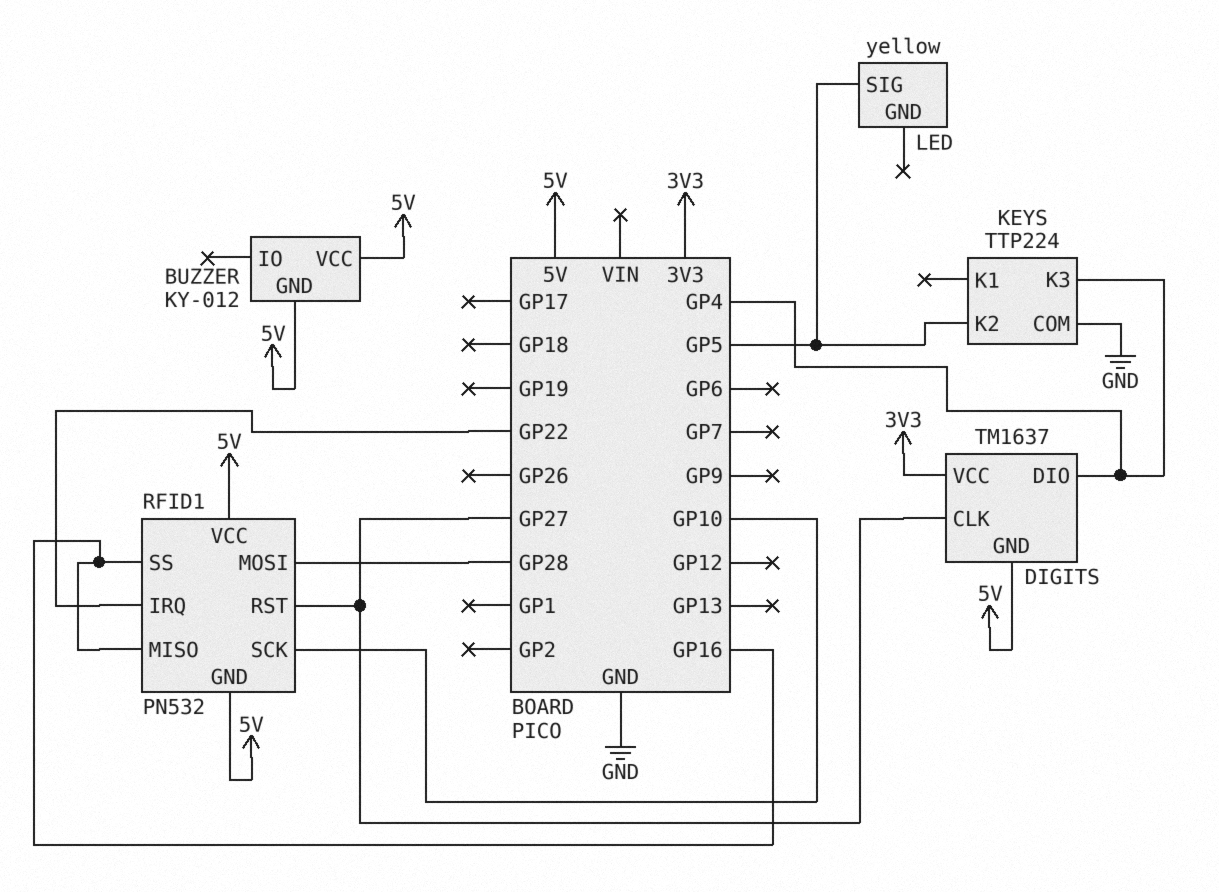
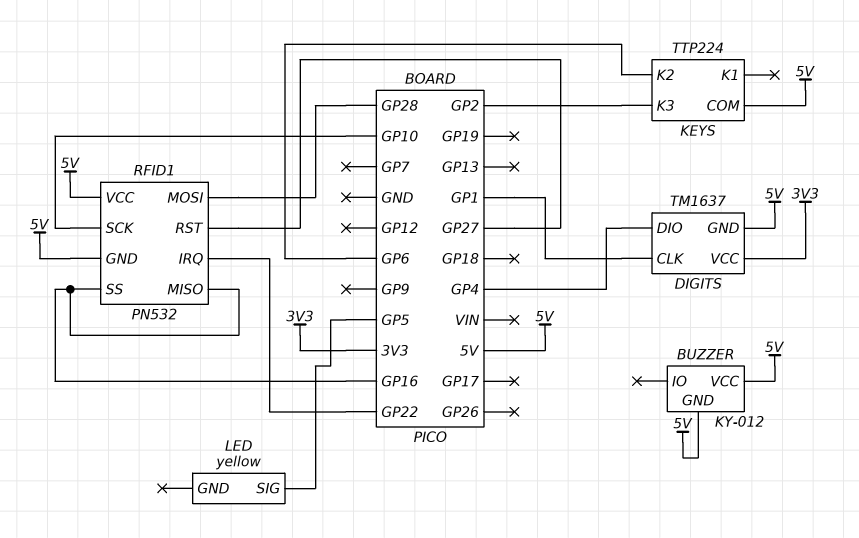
DIGITS pin CLK: GP27 -> GP1
KEYS pin COM: GND -> 5V
KEYS pin K2: GP5 -> GP6
KEYS pin K3: GP4 -> GP2

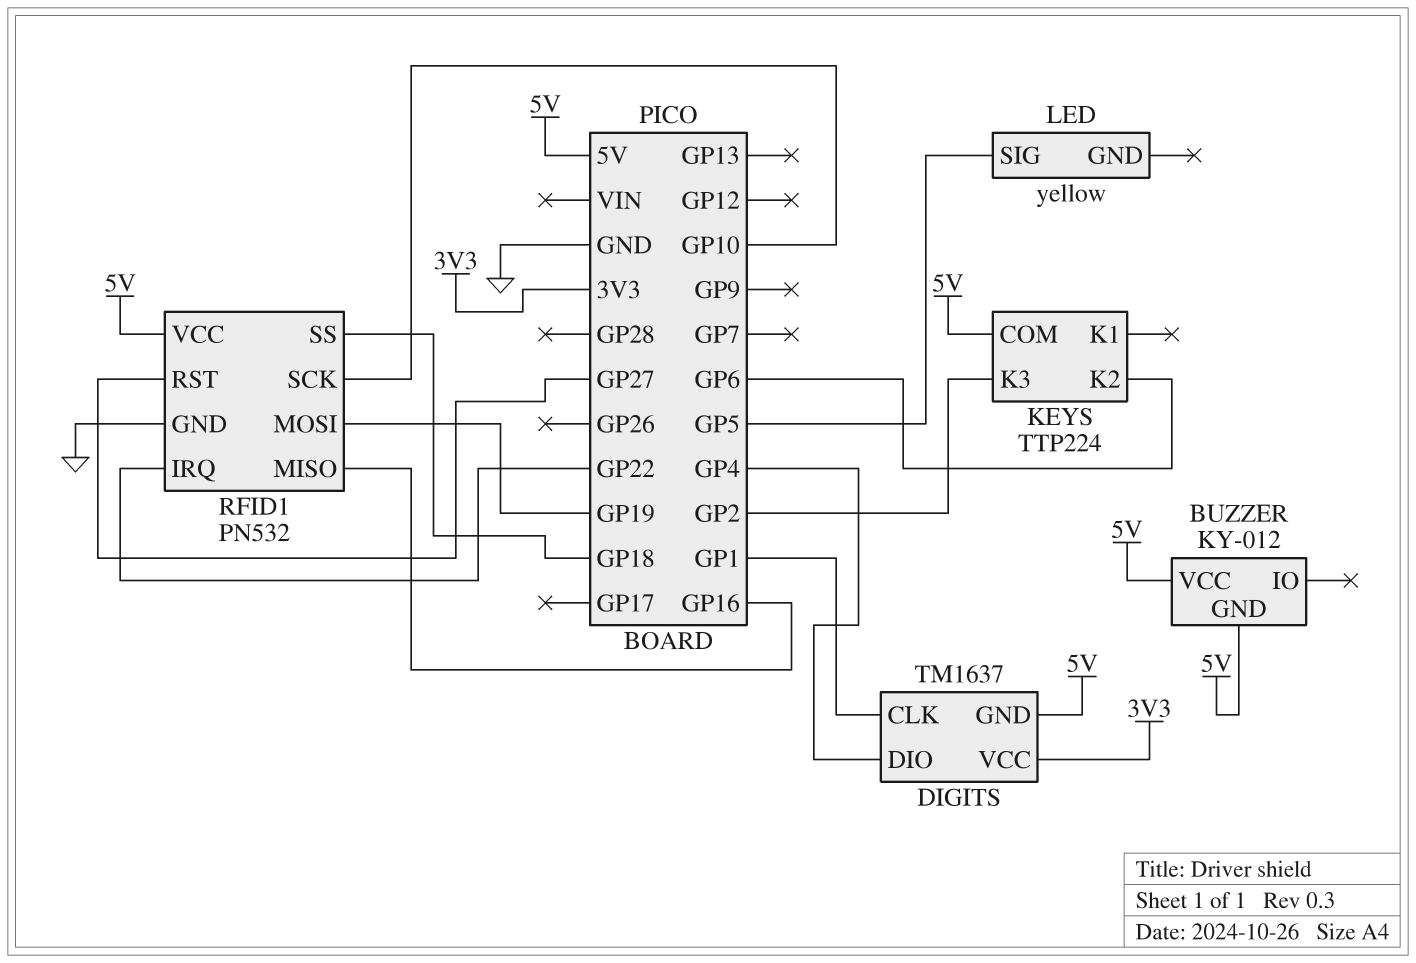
RFID1 pin GND: 5V -> GND
RFID1 pin MOSI: GP28 -> GP19
RFID1 pin SS: GP16 -> GP18

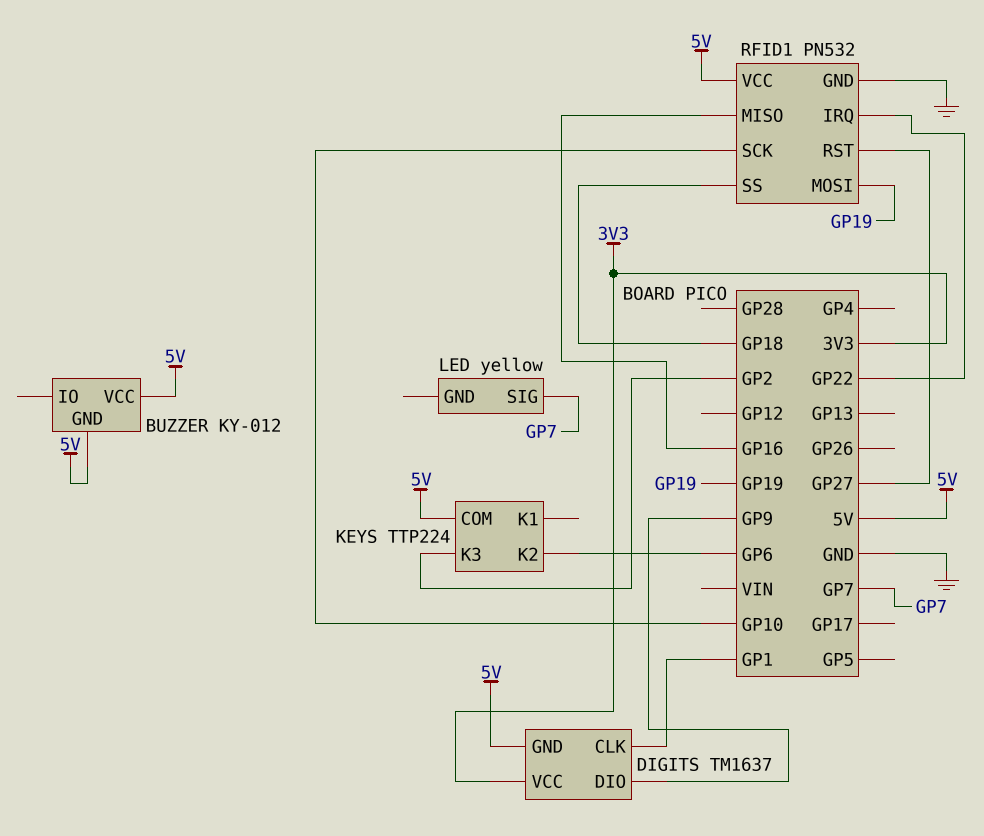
DIGITS pin DIO: GP4 -> GP9
LED pin SIG: GP5 -> GP7

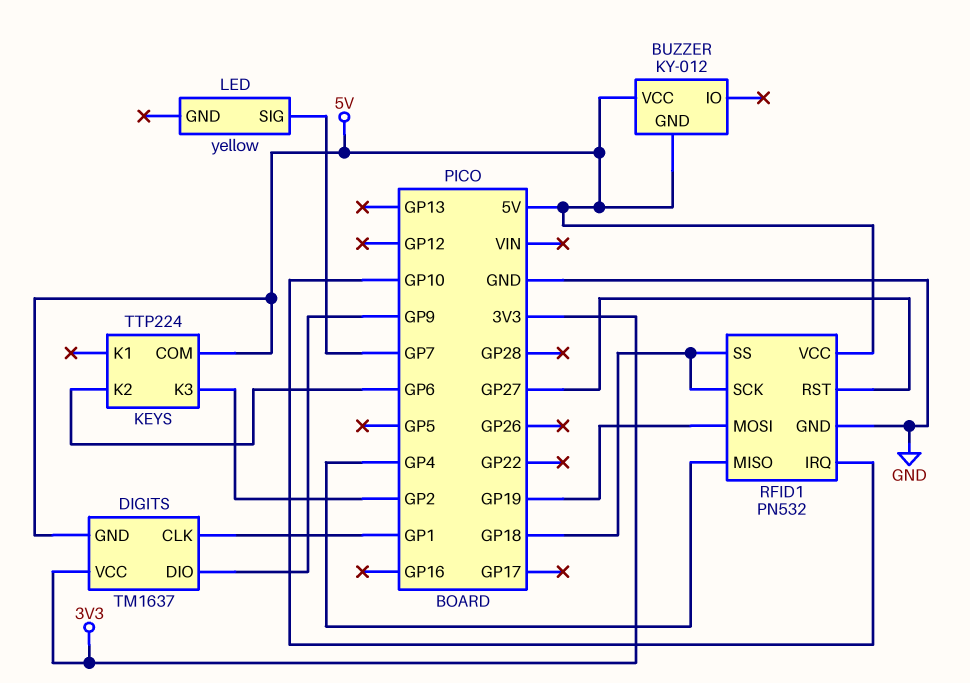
RFID1 pin IRQ: GP22 -> GP10
RFID1 pin MISO: GP16 -> GP4
RFID1 pin SCK: GP10 -> GP18

